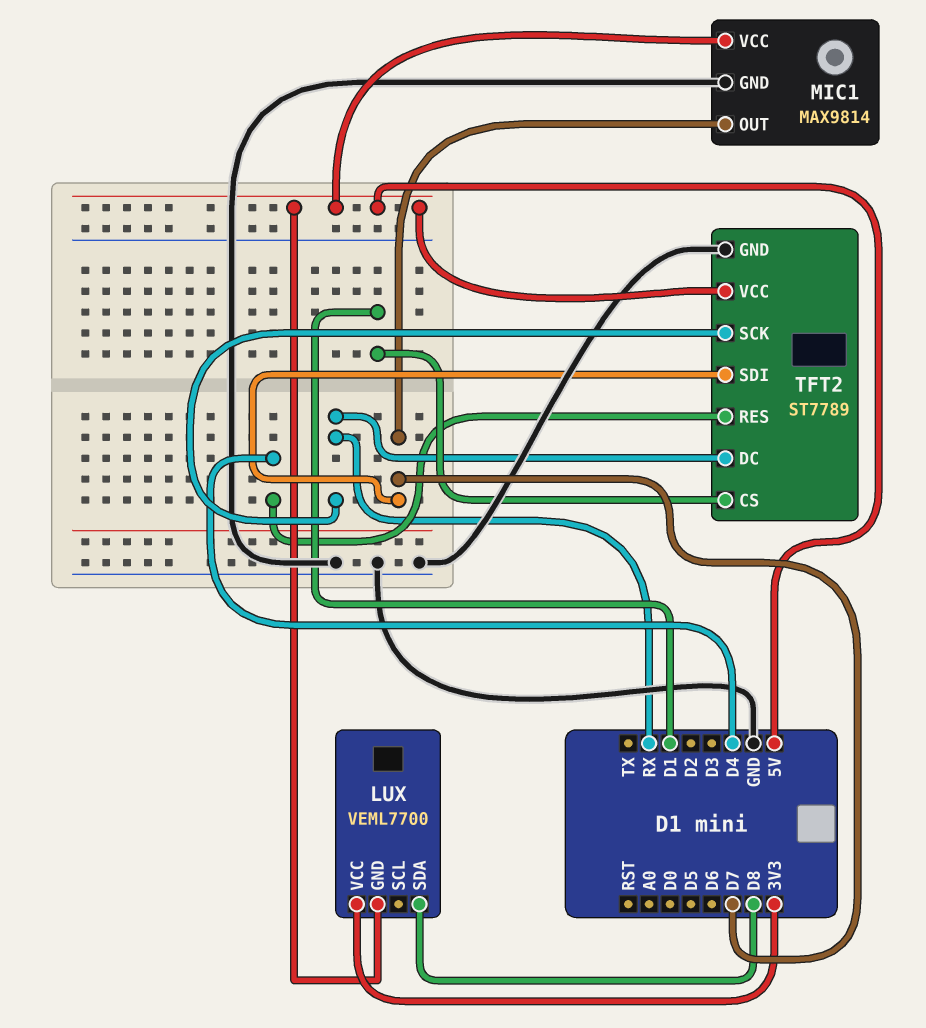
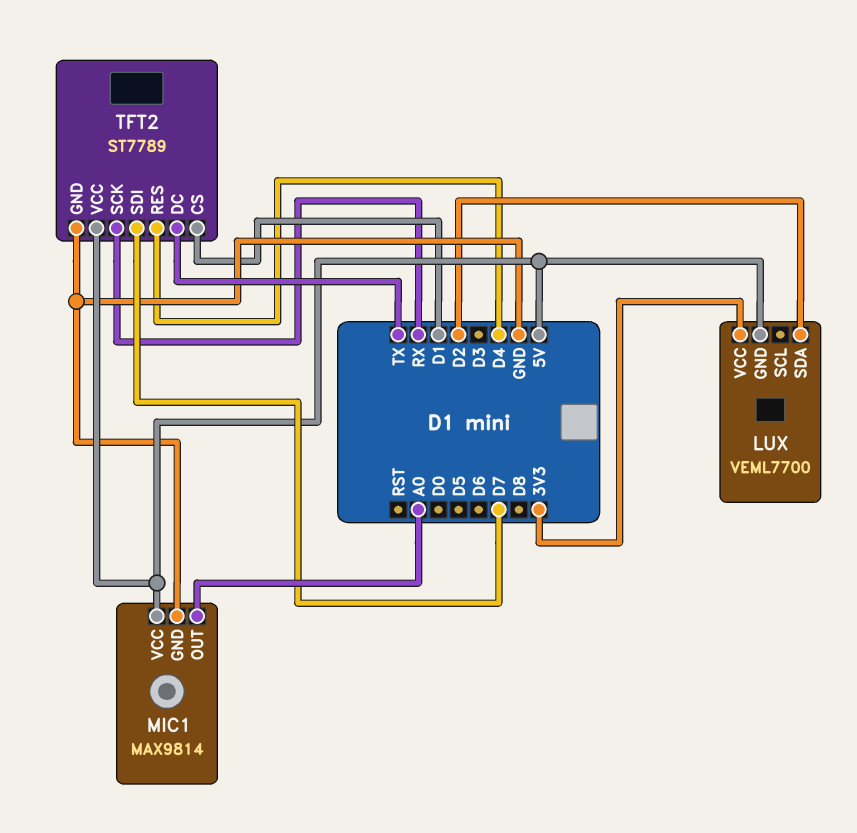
LUX pin SDA: D8 -> D2
MIC1 pin OUT: D7 -> A0
TFT2 pin DC: RX -> TX

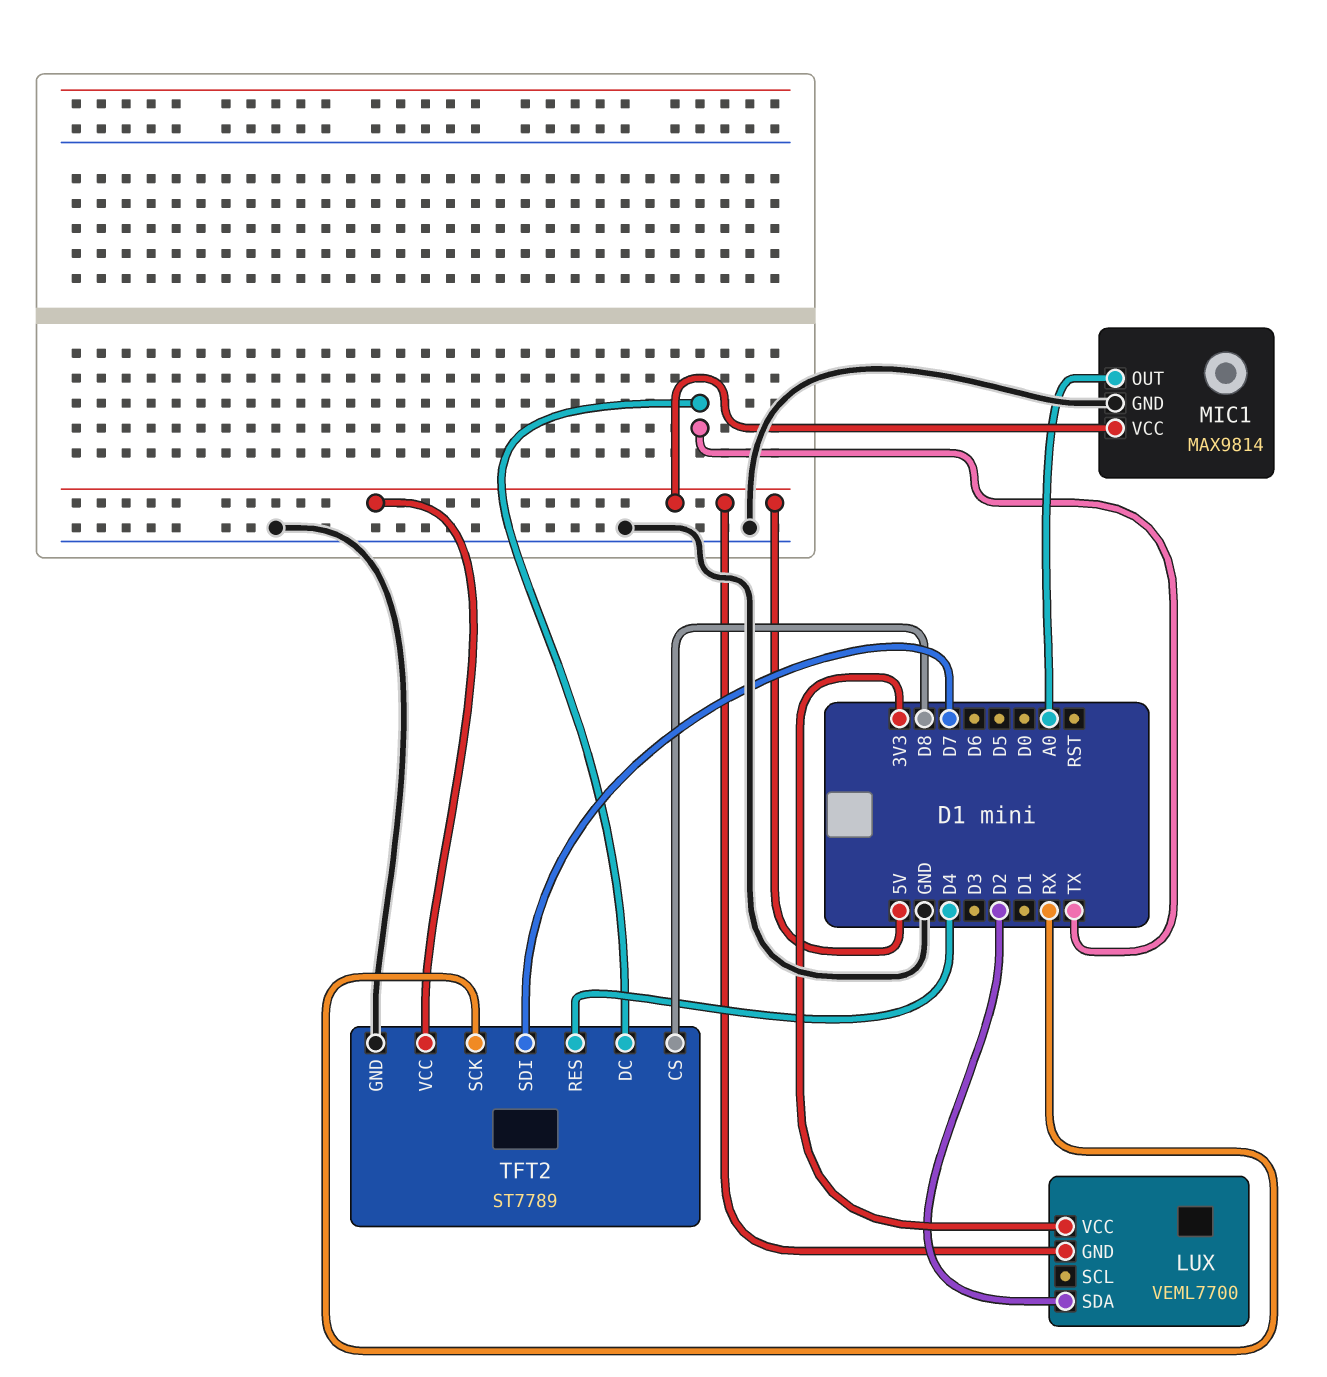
TFT2 pin CS: D1 -> D8

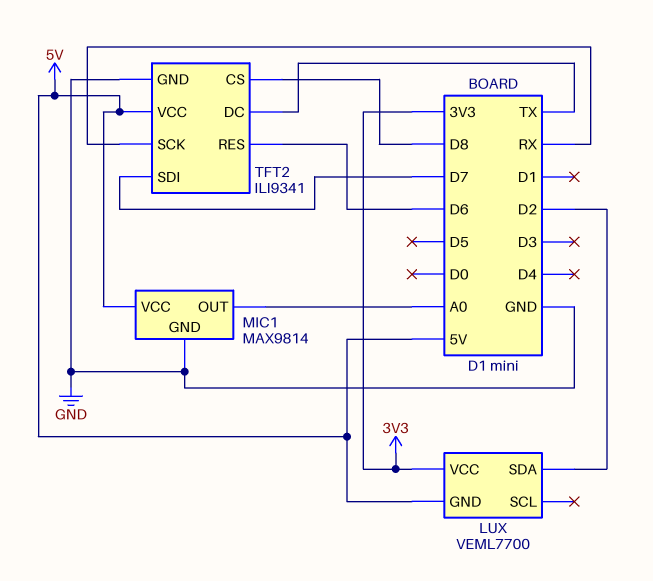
TFT2: ST7789 -> ILI9341
TFT2 pin RES: D4 -> D6

